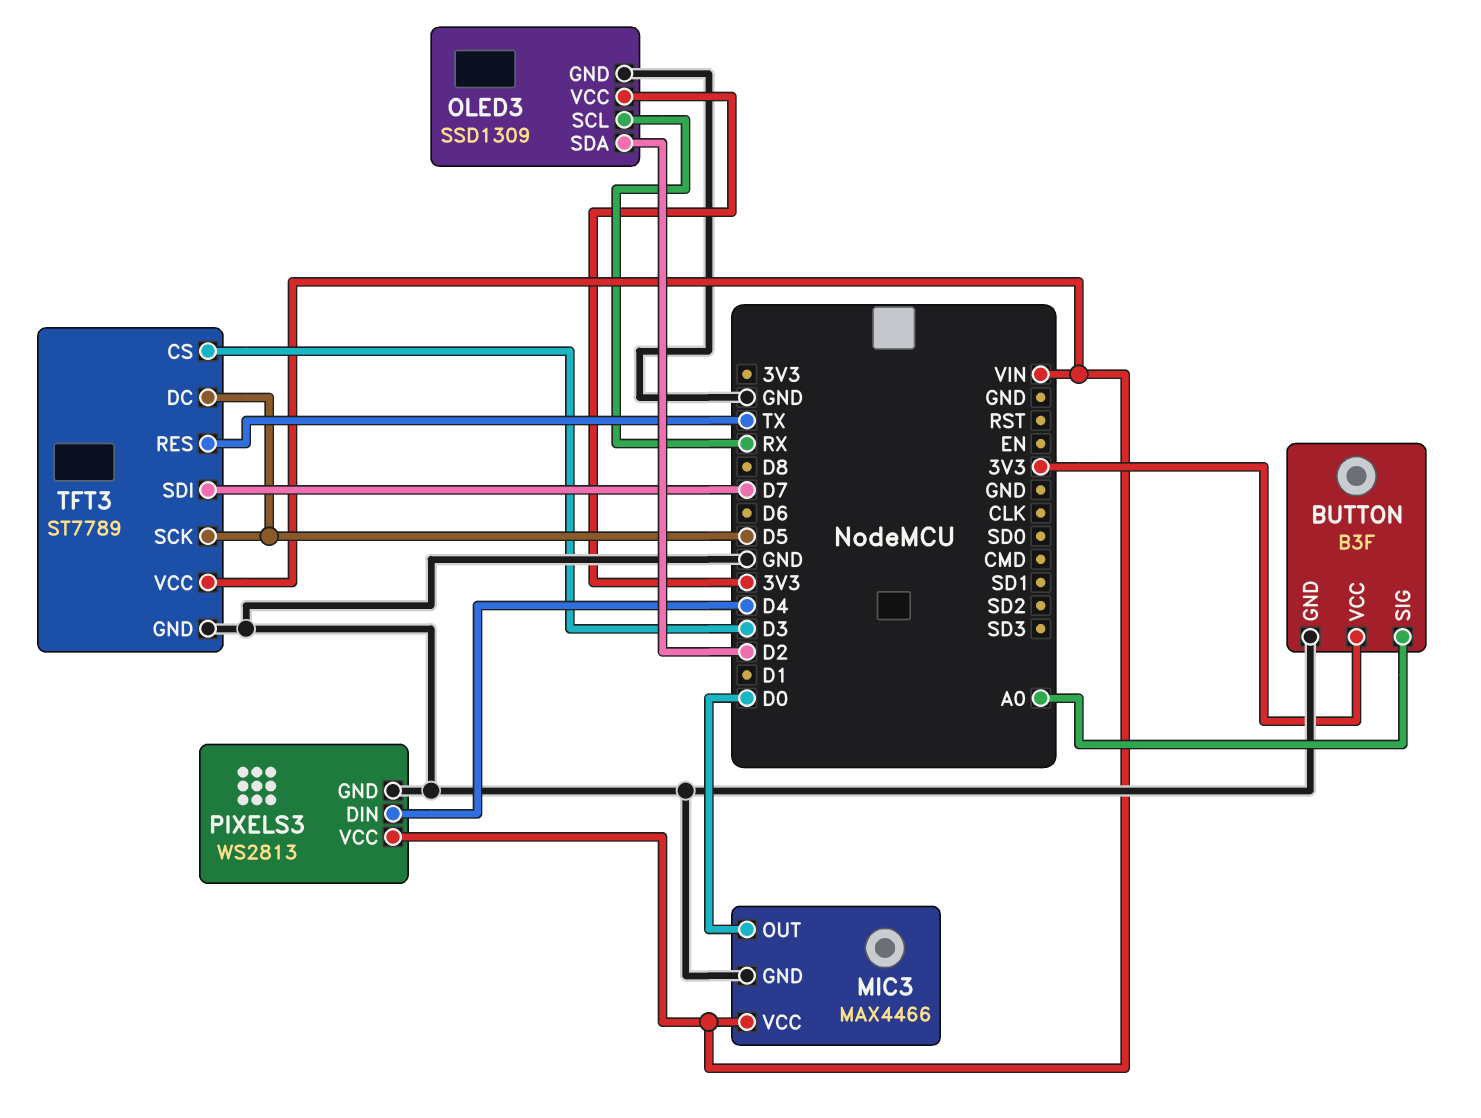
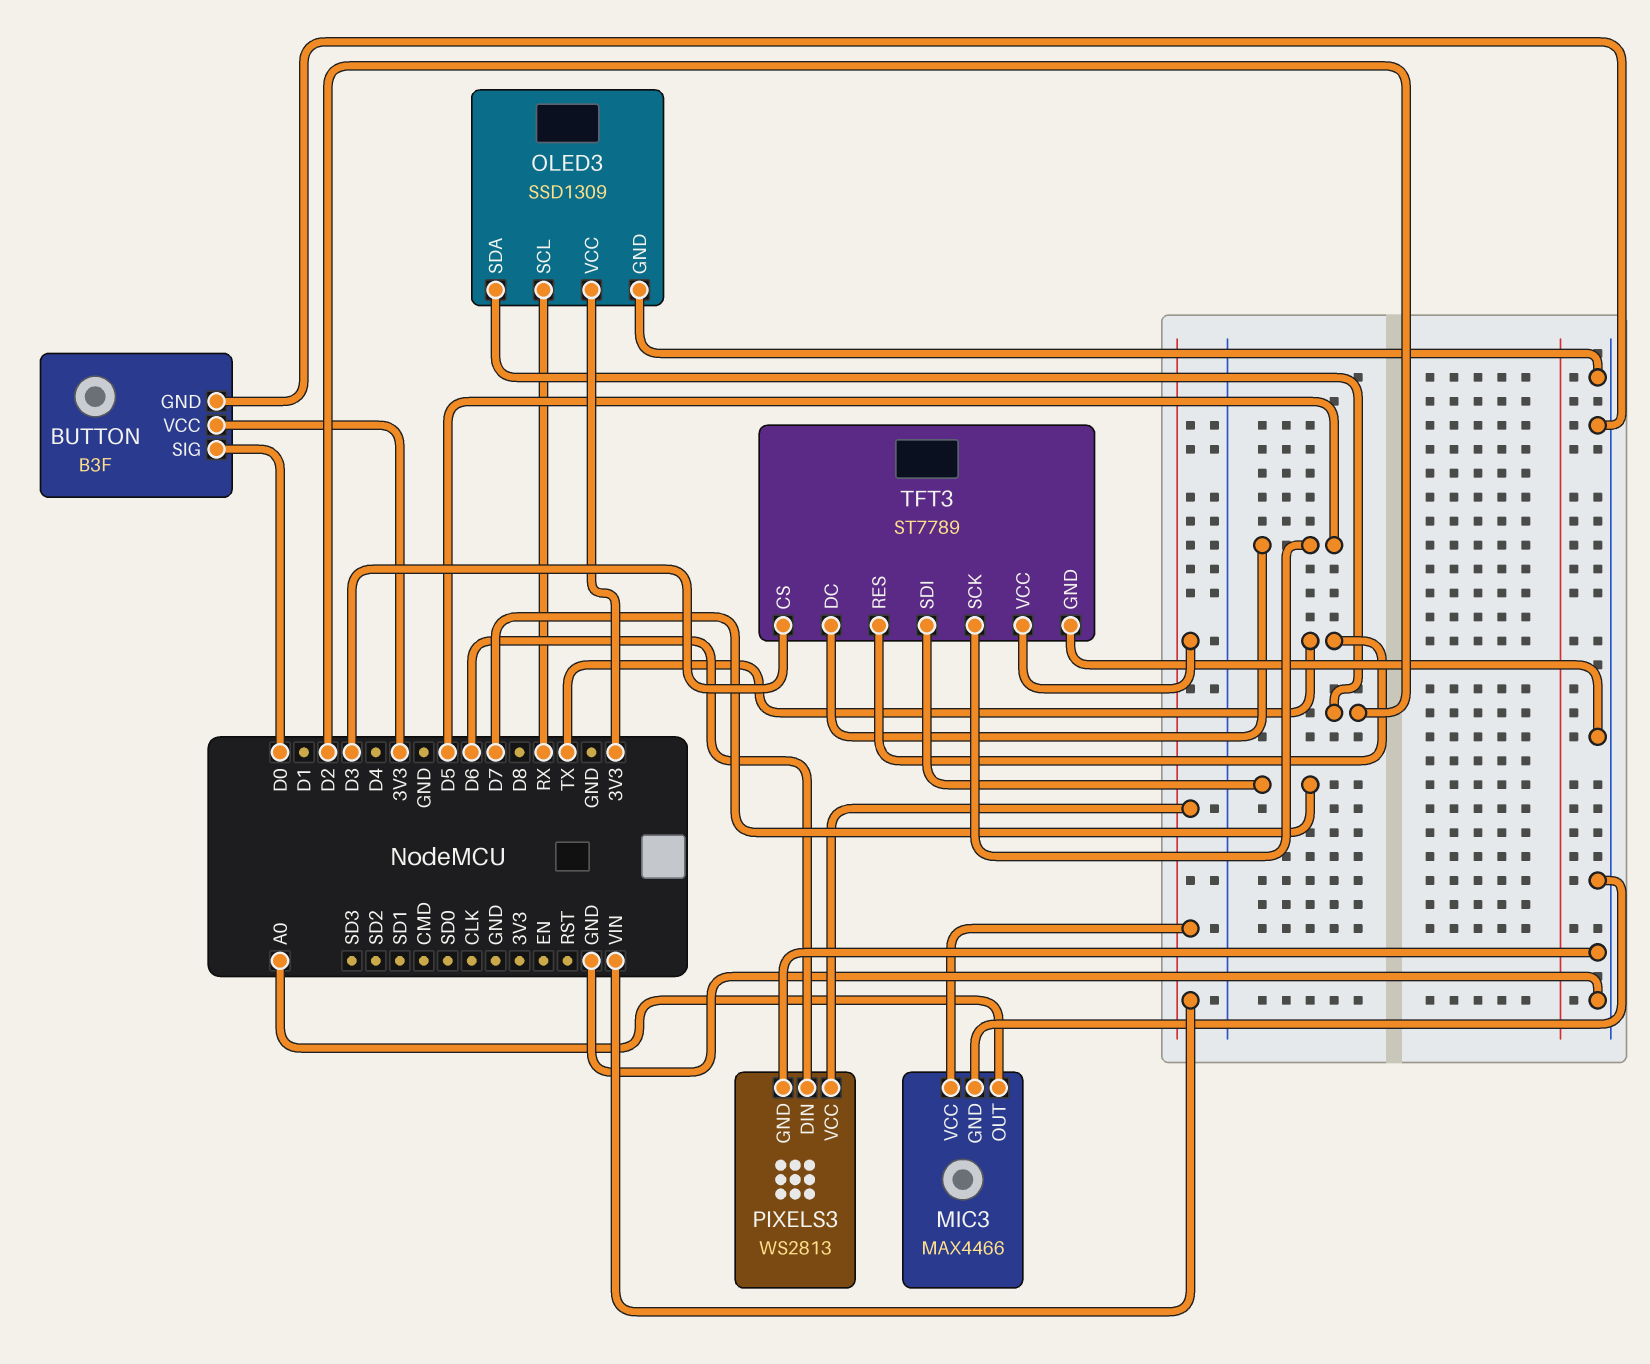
BUTTON pin SIG: A0 -> D0
MIC3 pin OUT: D0 -> A0
PIXELS3 pin DIN: D4 -> D6

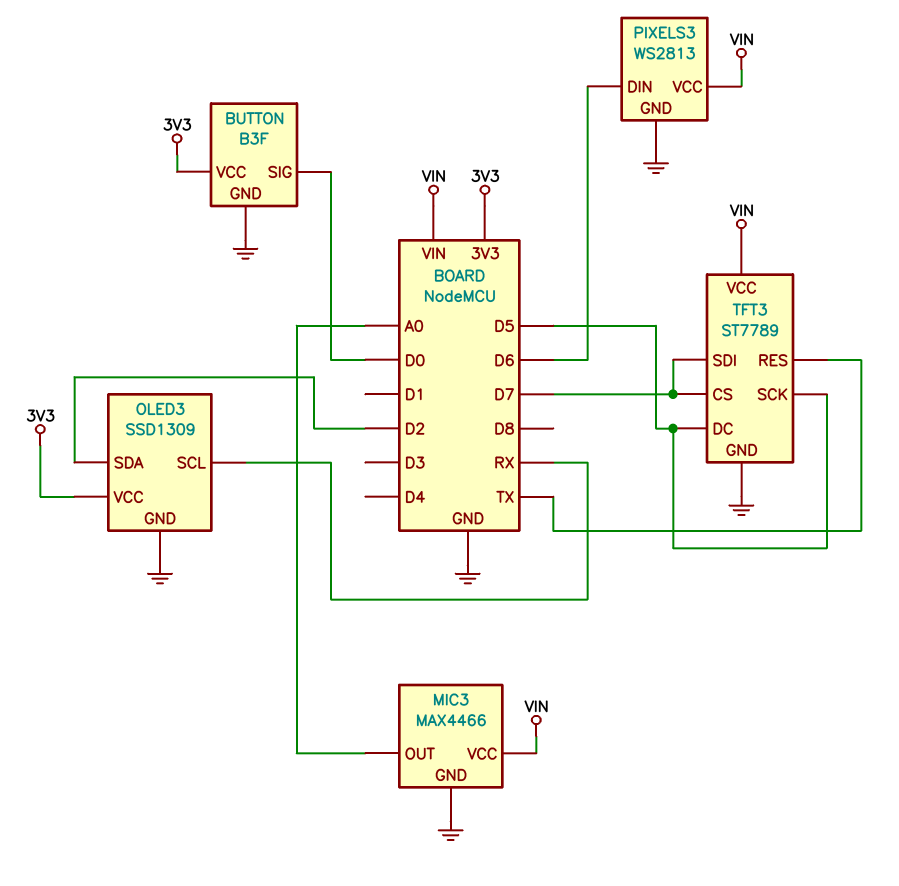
TFT3 pin CS: D3 -> D7

